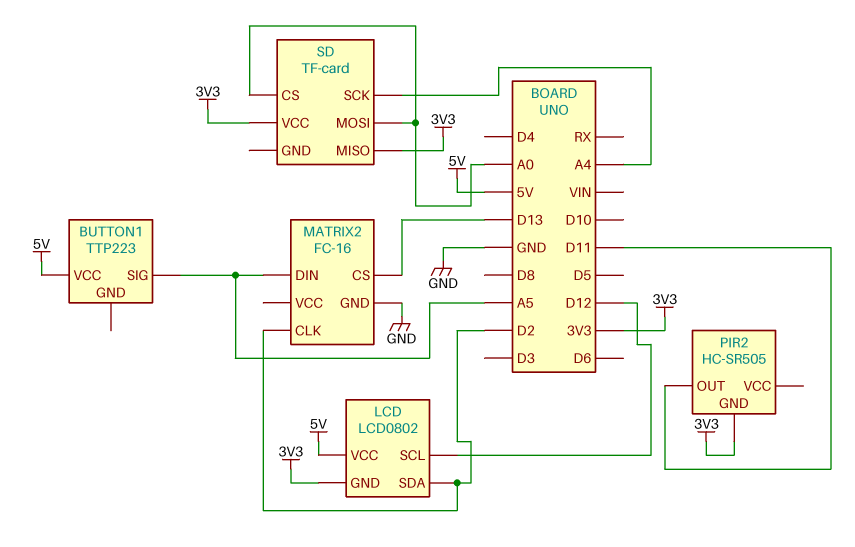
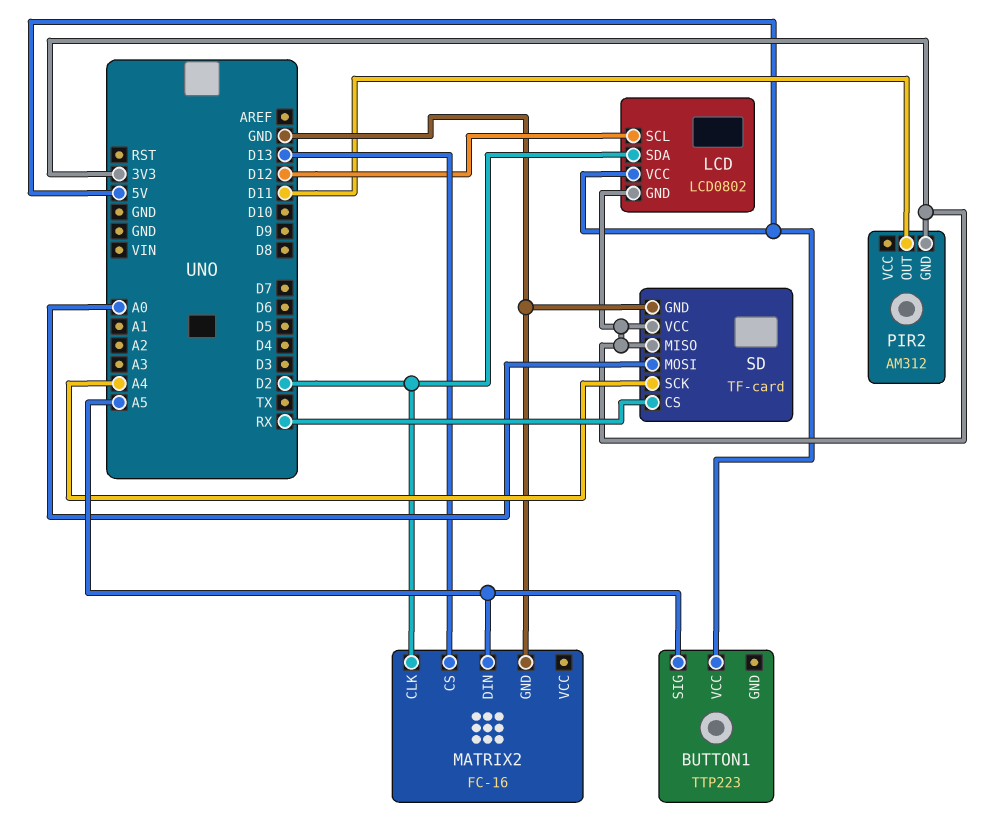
PIR2: HC-SR505 -> AM312
SD pin CS: A0 -> RX
SD pin GND: none -> GND

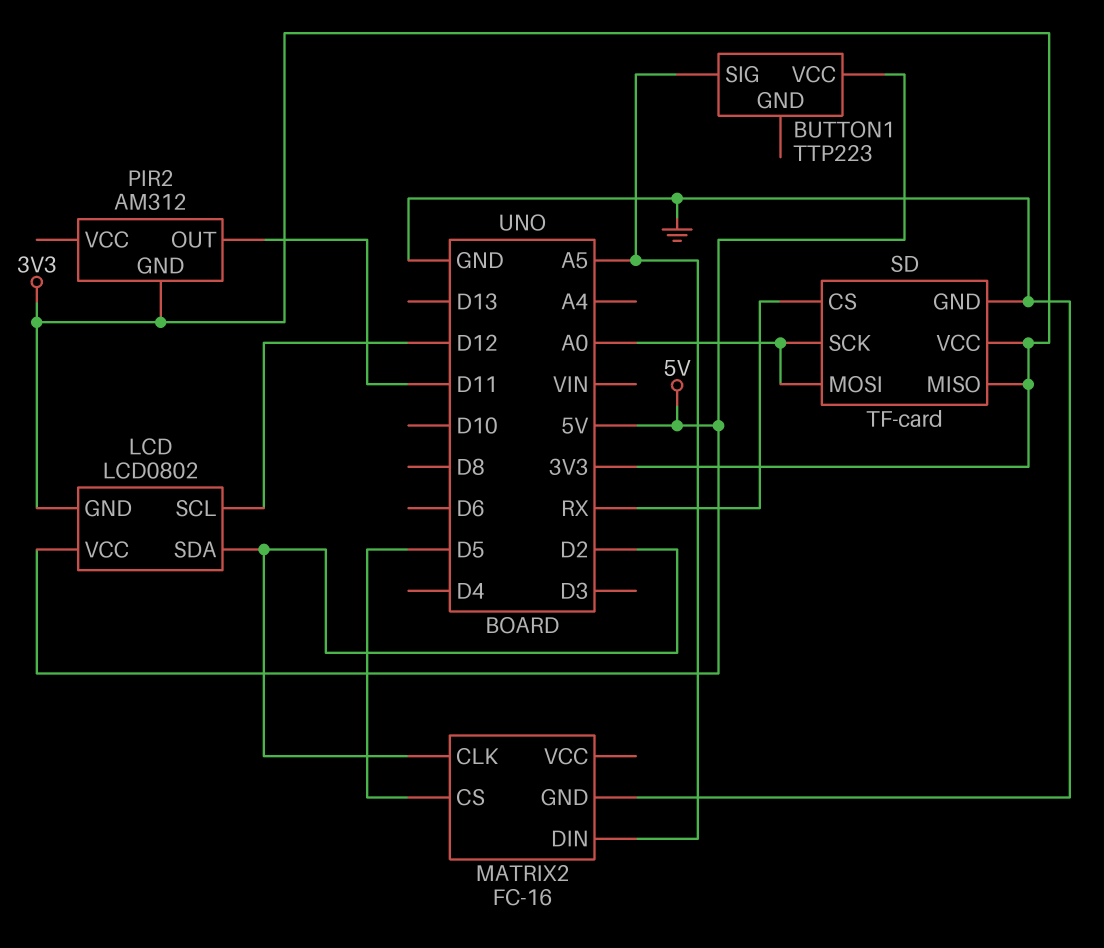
MATRIX2 pin CS: D13 -> D5
SD pin SCK: A4 -> A0

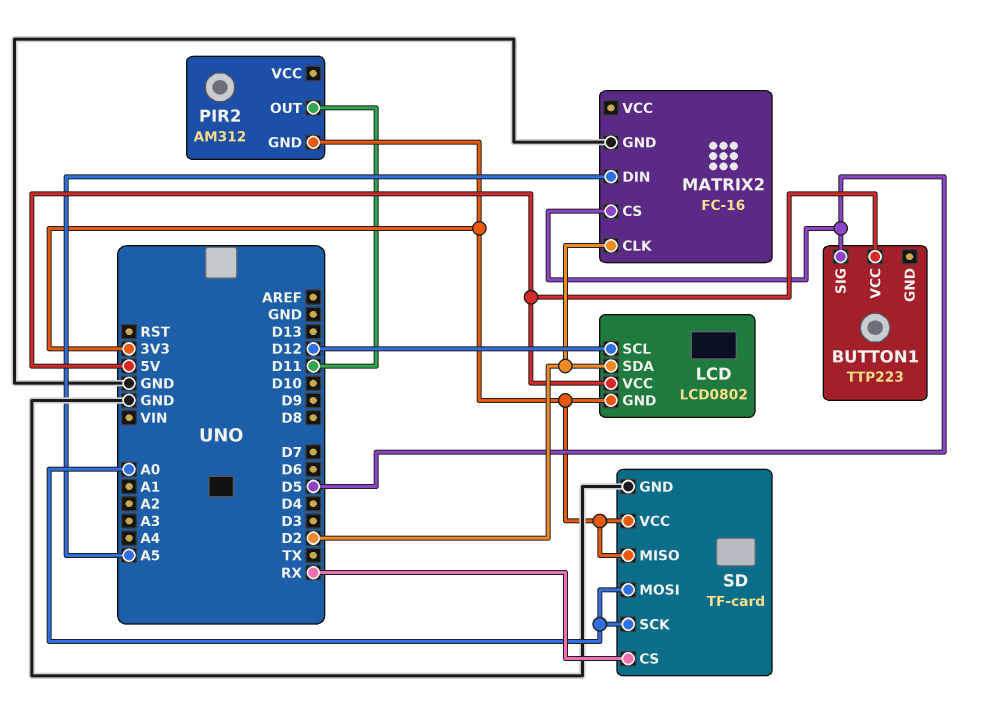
BUTTON1 pin SIG: A5 -> D5

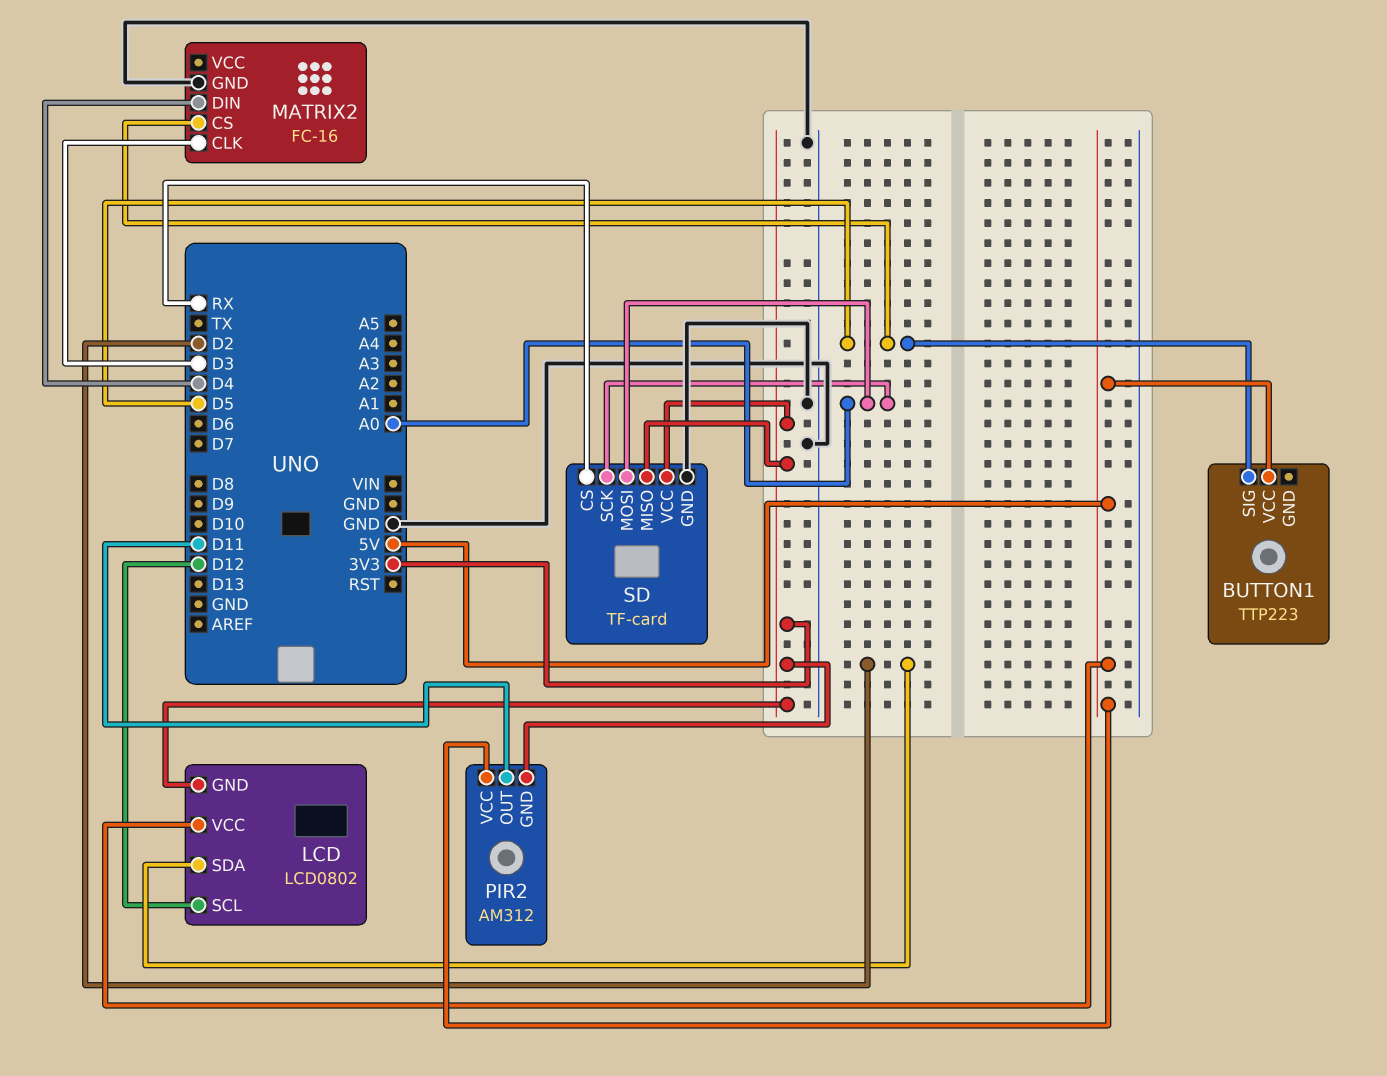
MATRIX2 pin CLK: D2 -> D3
MATRIX2 pin DIN: A5 -> D4
PIR2 pin VCC: none -> 5V

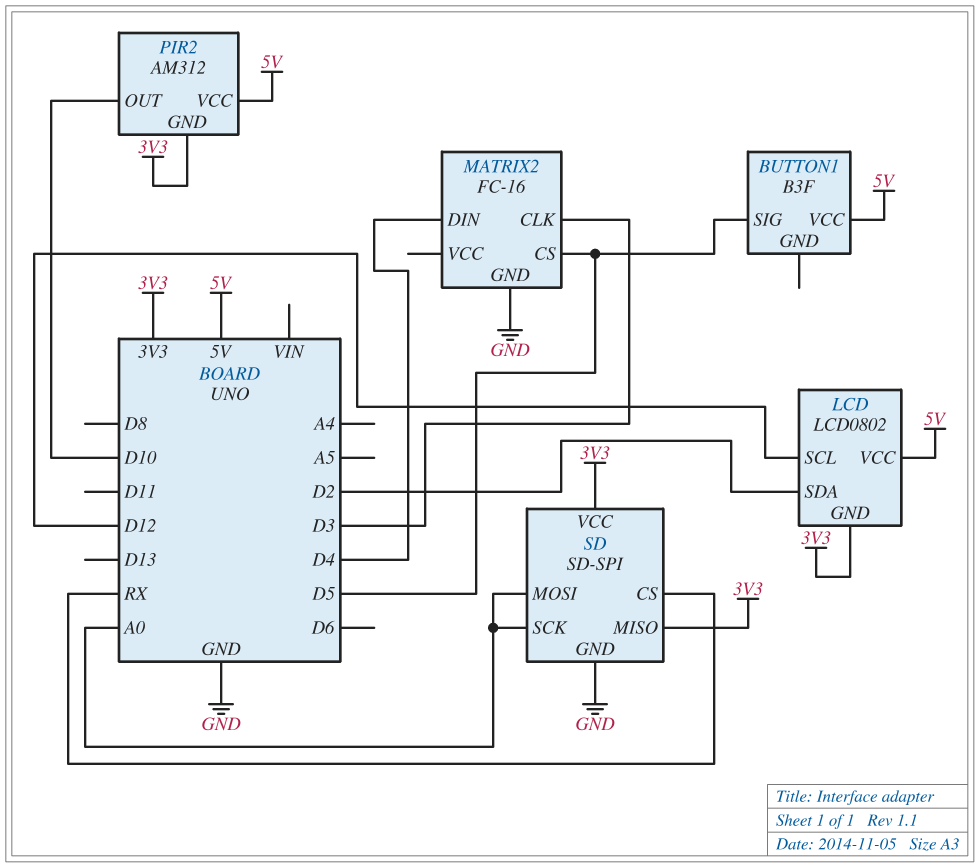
BUTTON1: TTP223 -> B3F
PIR2 pin OUT: D11 -> D10
SD: TF-card -> SD-SPI

